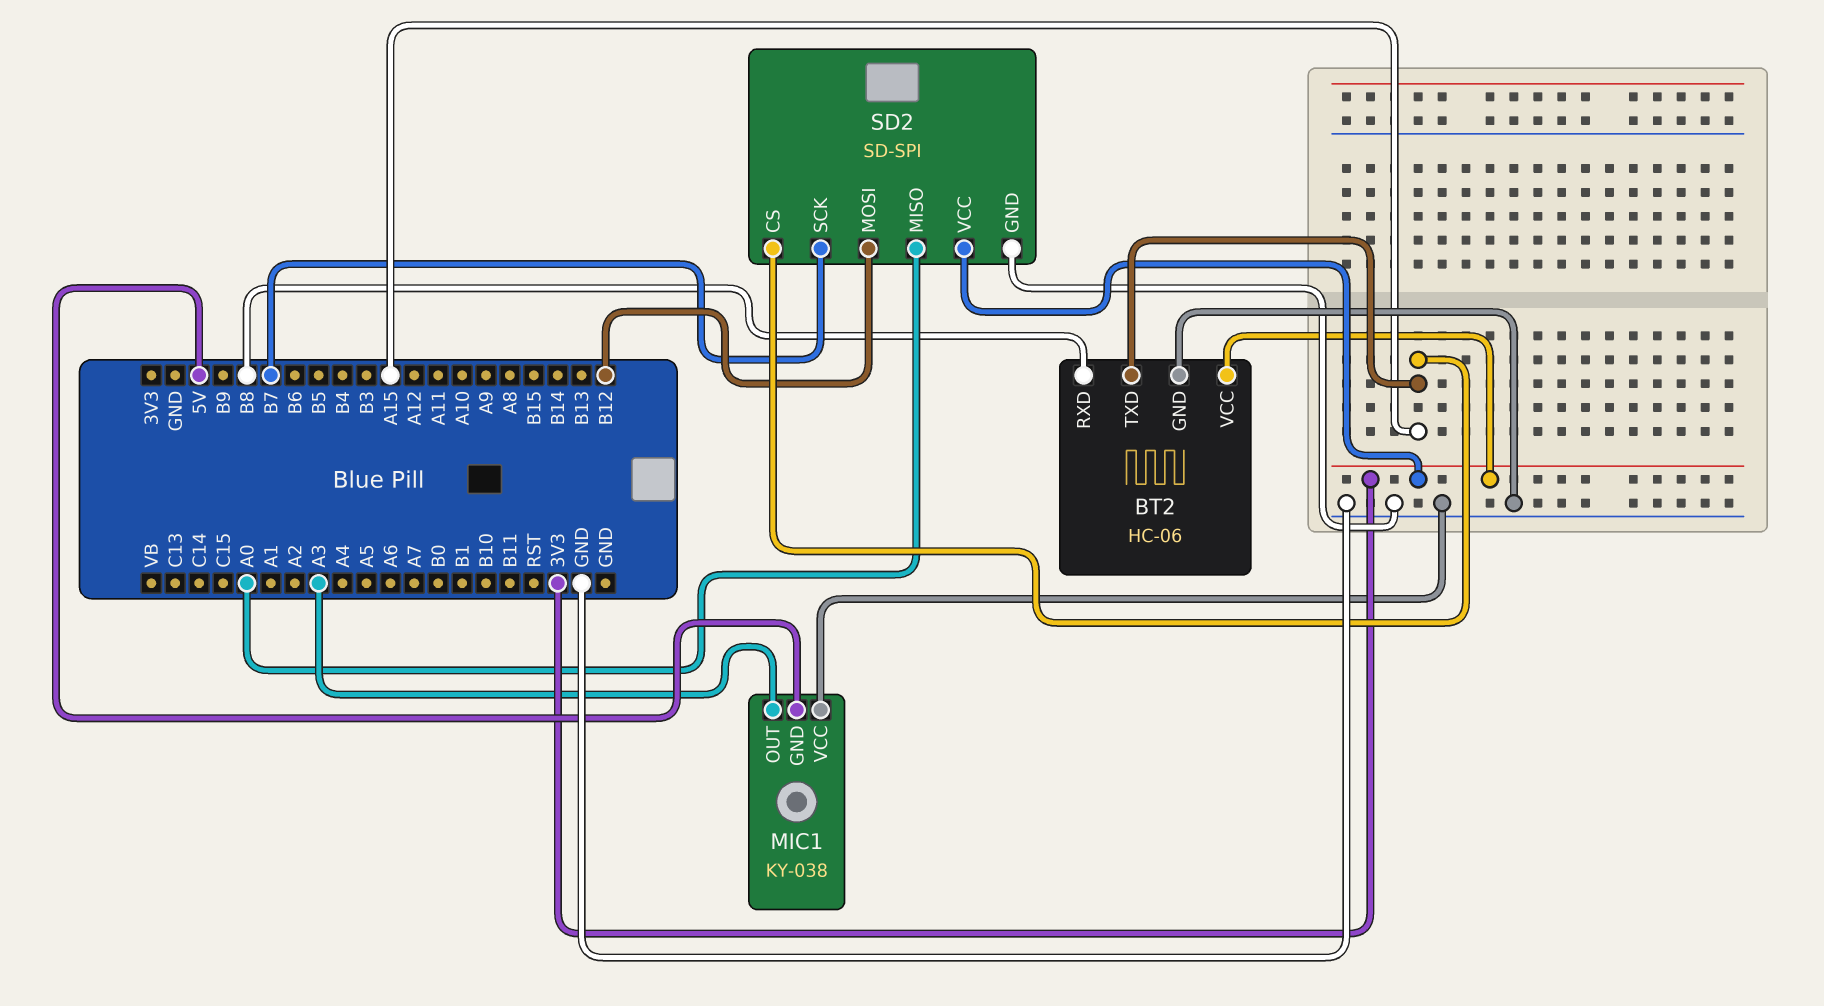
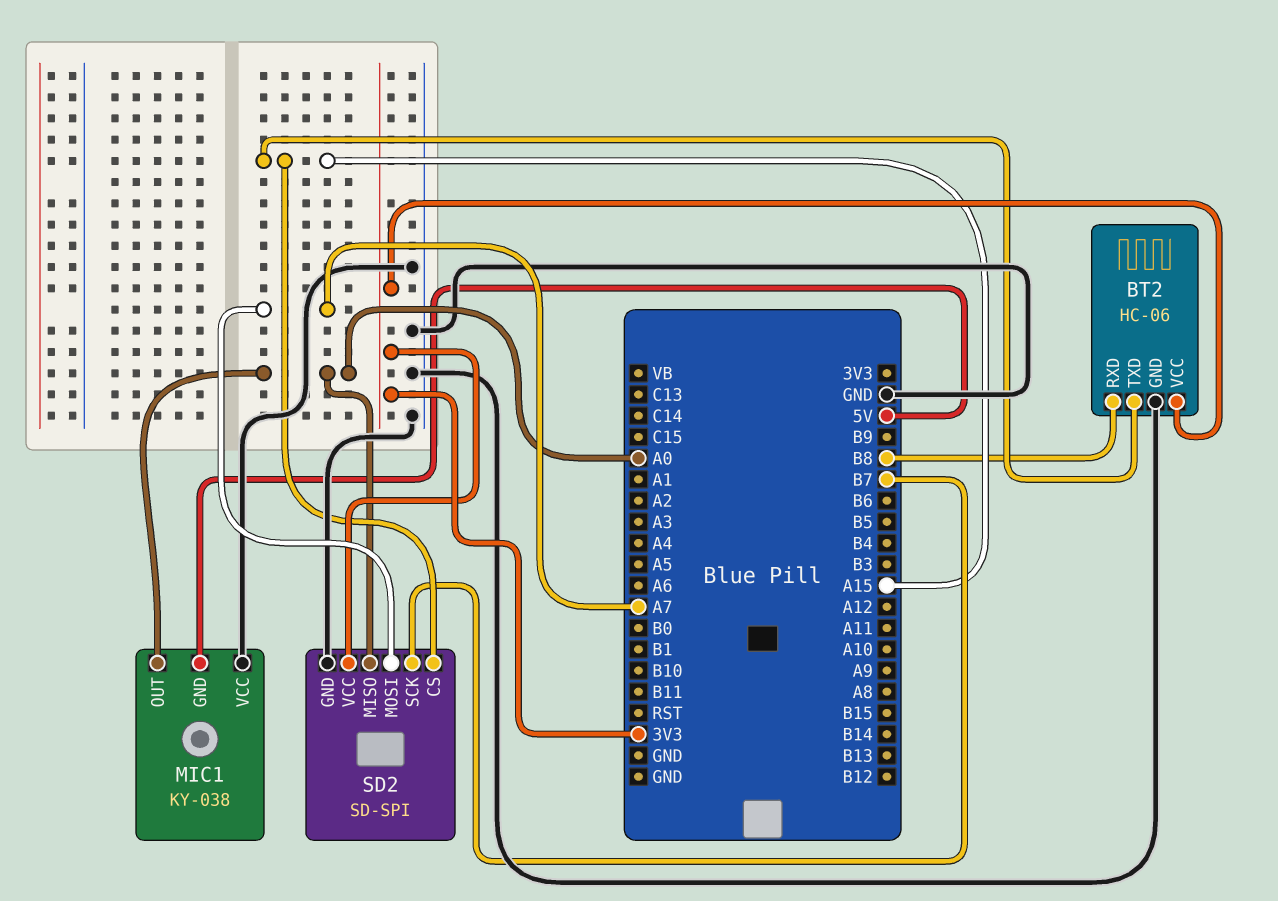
MIC1 pin OUT: A3 -> A0
SD2 pin MOSI: B12 -> A7

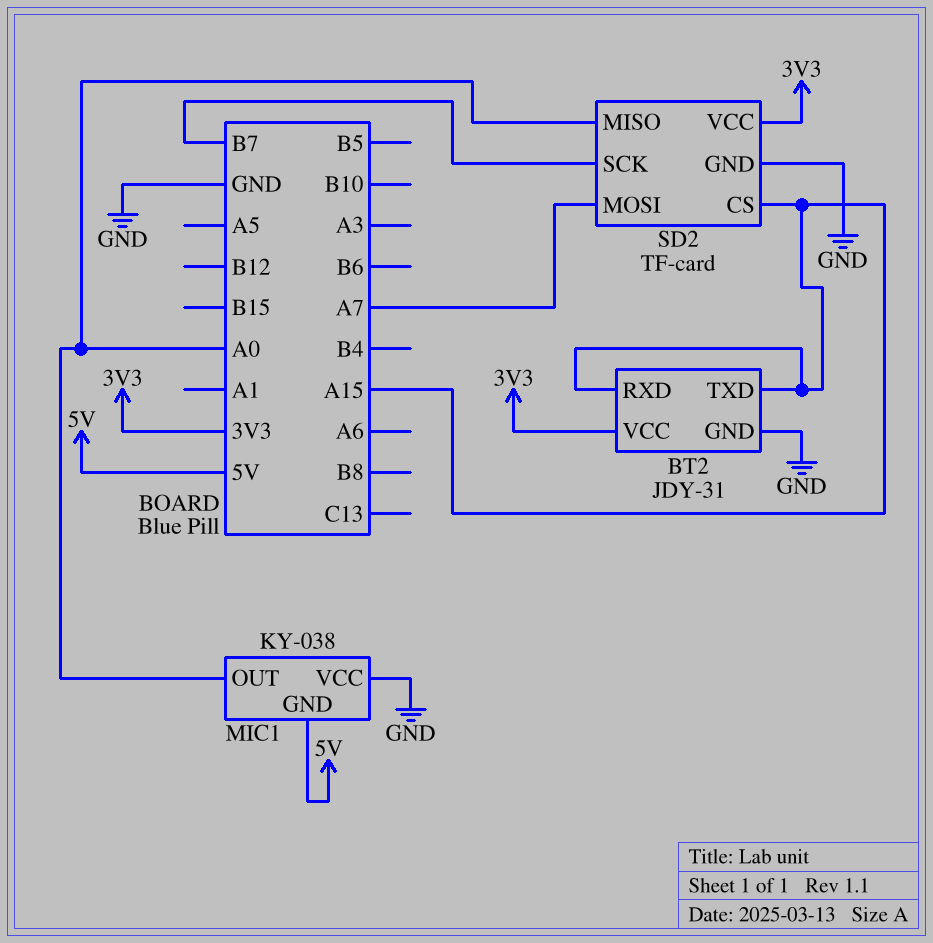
BT2: HC-06 -> JDY-31
BT2 pin RXD: B8 -> A15
SD2: SD-SPI -> TF-card

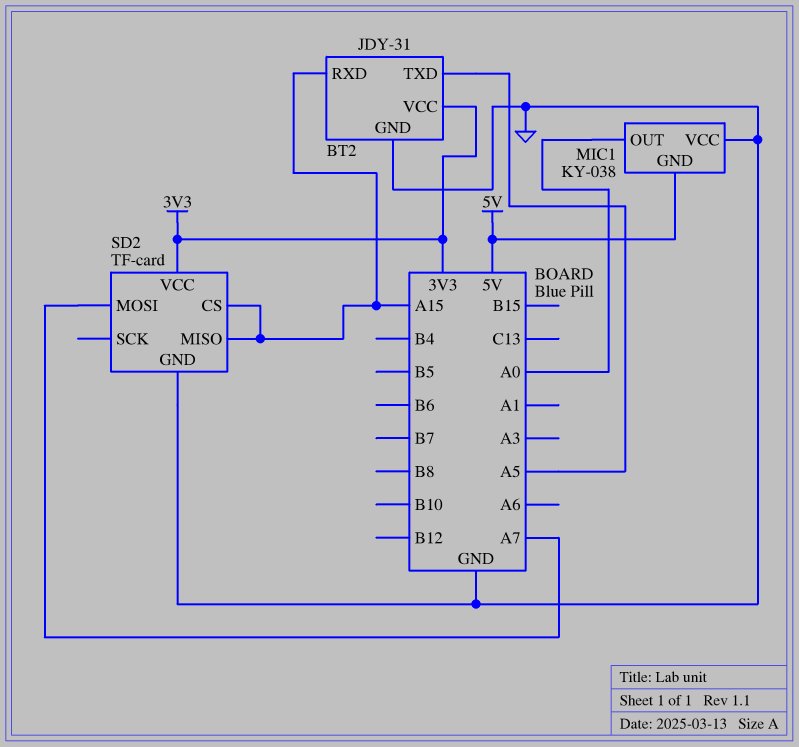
BT2 pin TXD: A15 -> A5
SD2 pin MISO: A0 -> A15
SD2 pin SCK: B7 -> none

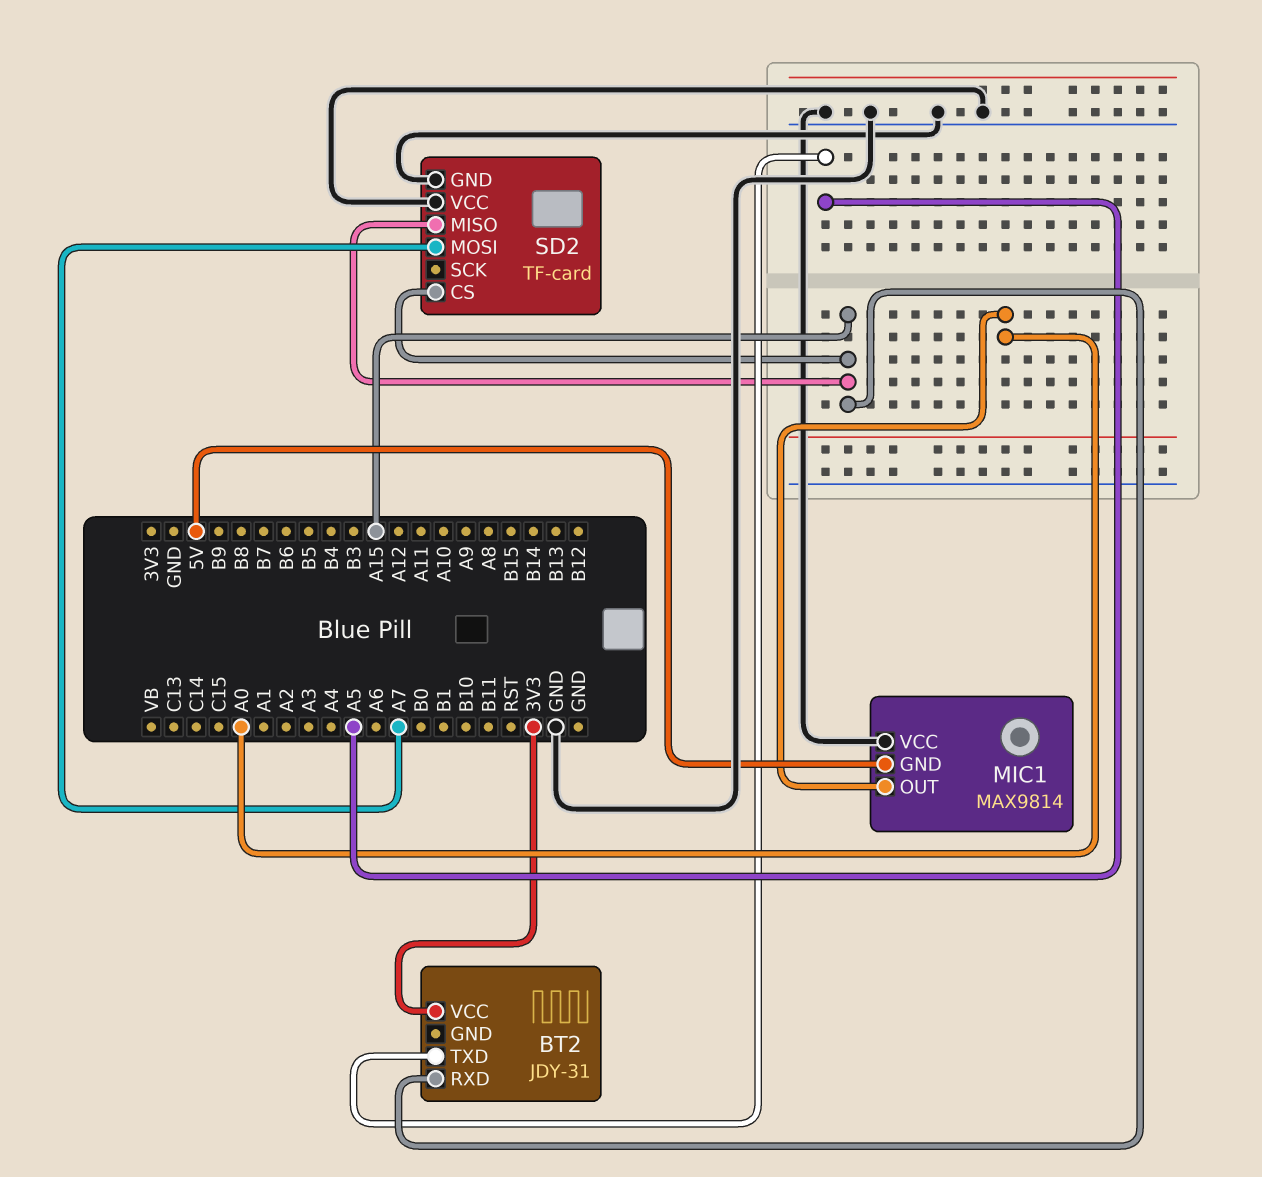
BT2 pin GND: GND -> none
MIC1: KY-038 -> MAX9814
SD2 pin VCC: 3V3 -> GND

